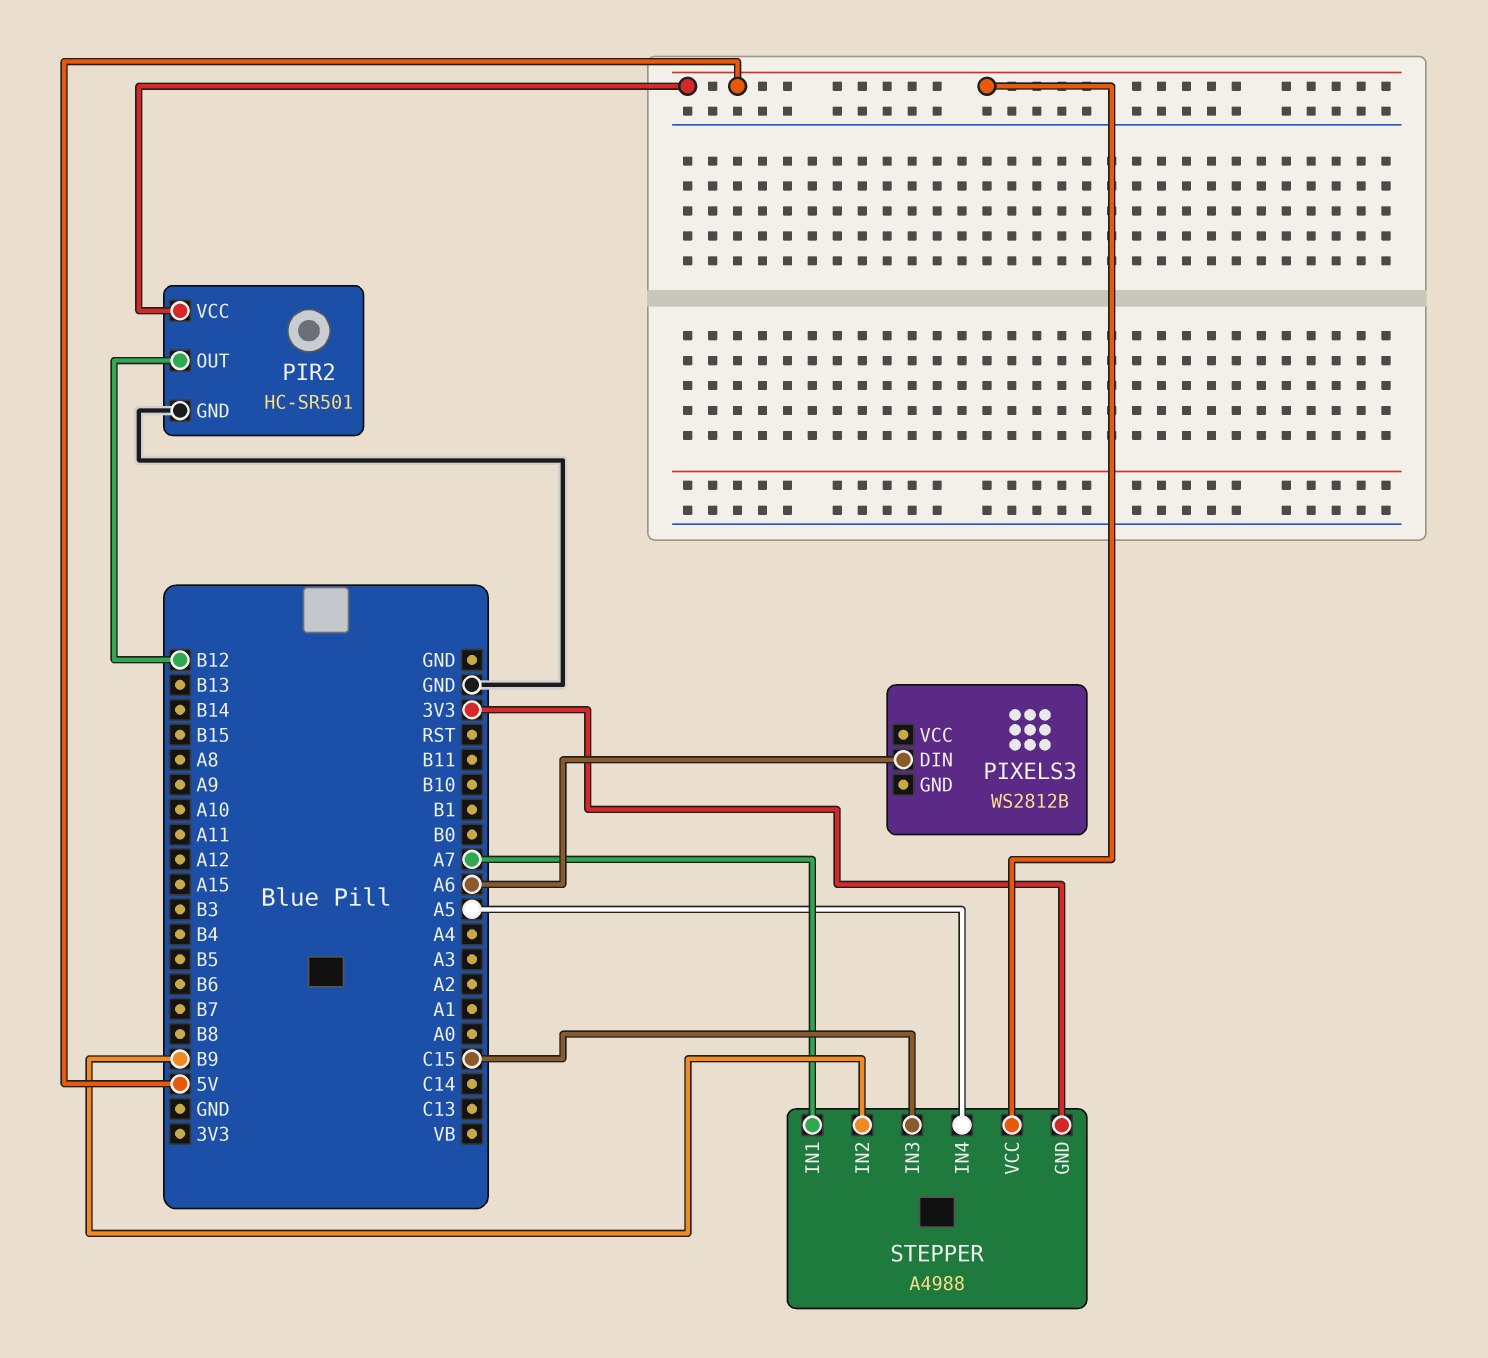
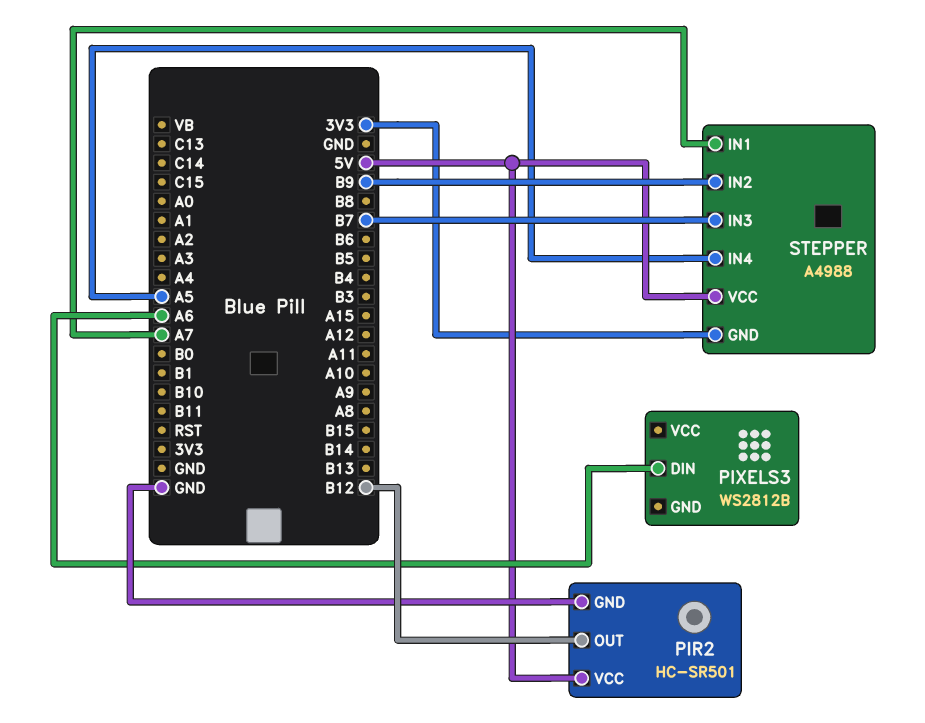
STEPPER pin IN3: C15 -> B7

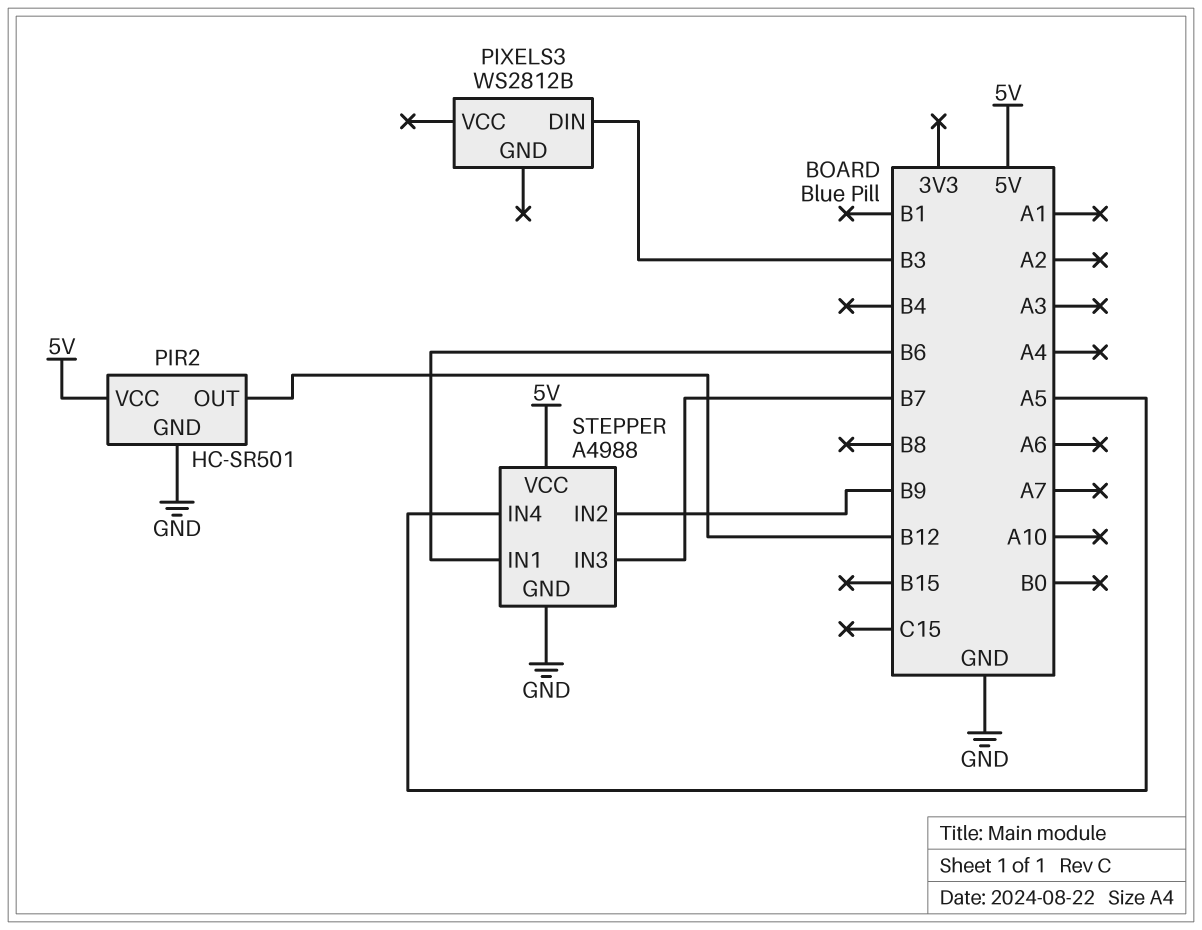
PIXELS3 pin DIN: A6 -> B3
STEPPER pin GND: 3V3 -> GND
STEPPER pin IN1: A7 -> B6

